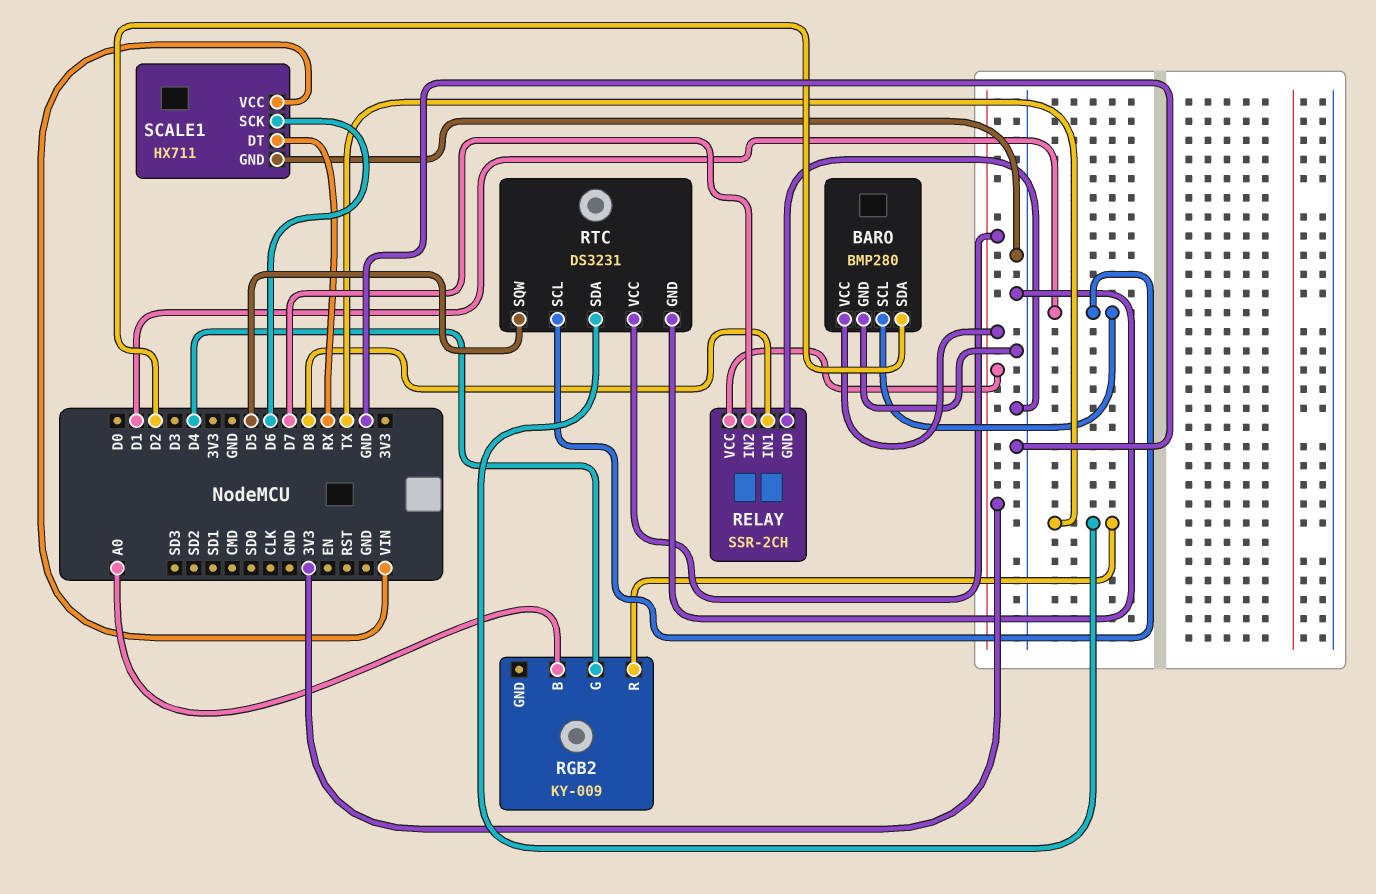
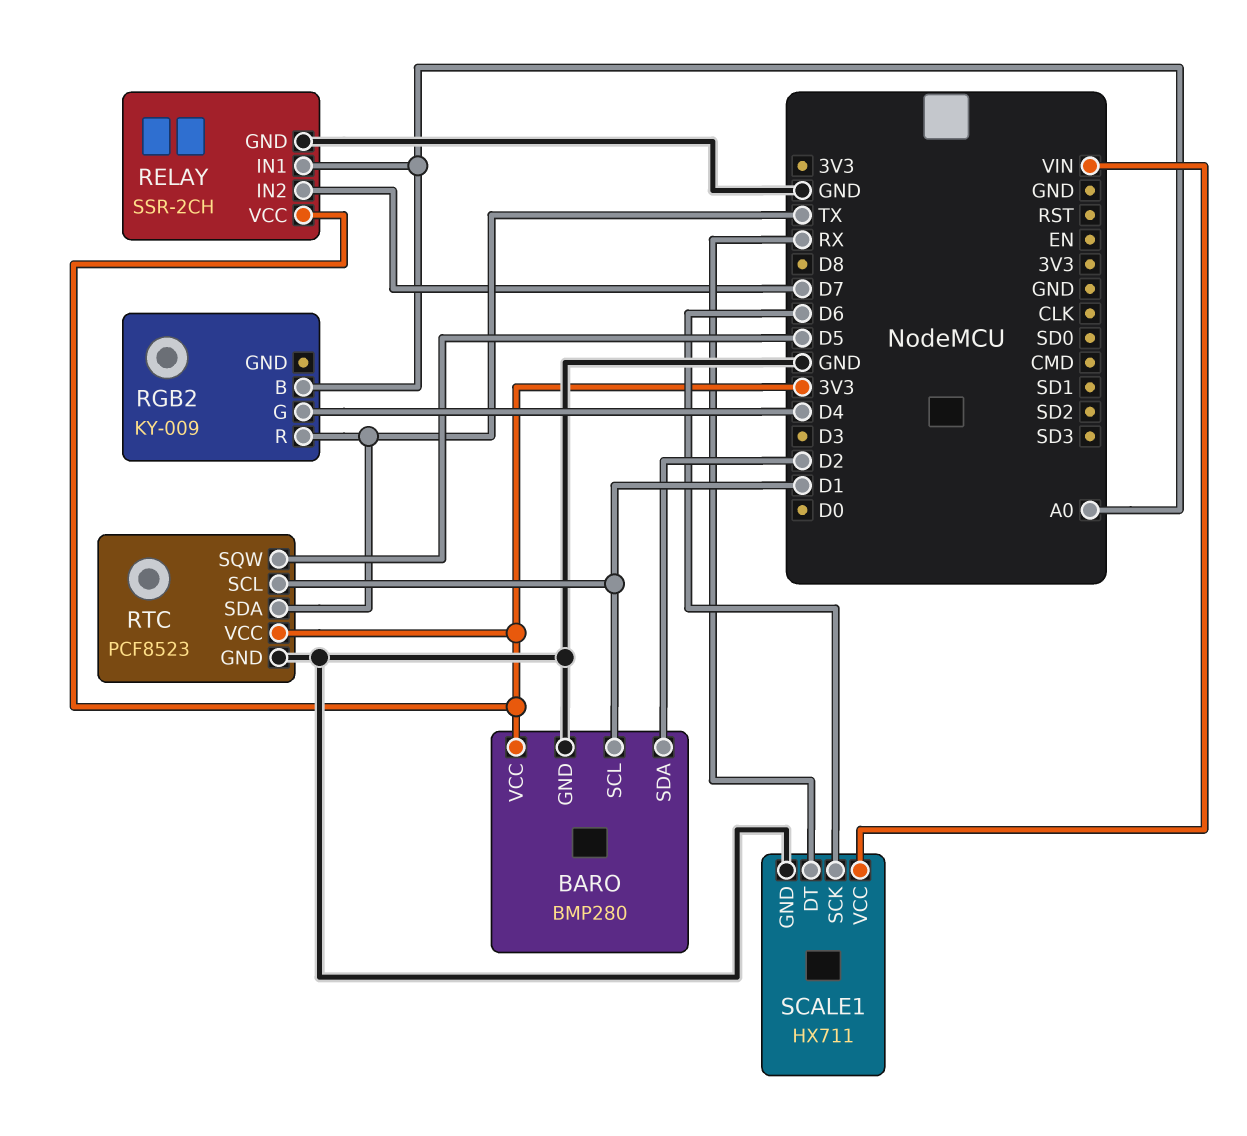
RELAY pin IN1: D8 -> A0
RTC: DS3231 -> PCF8523

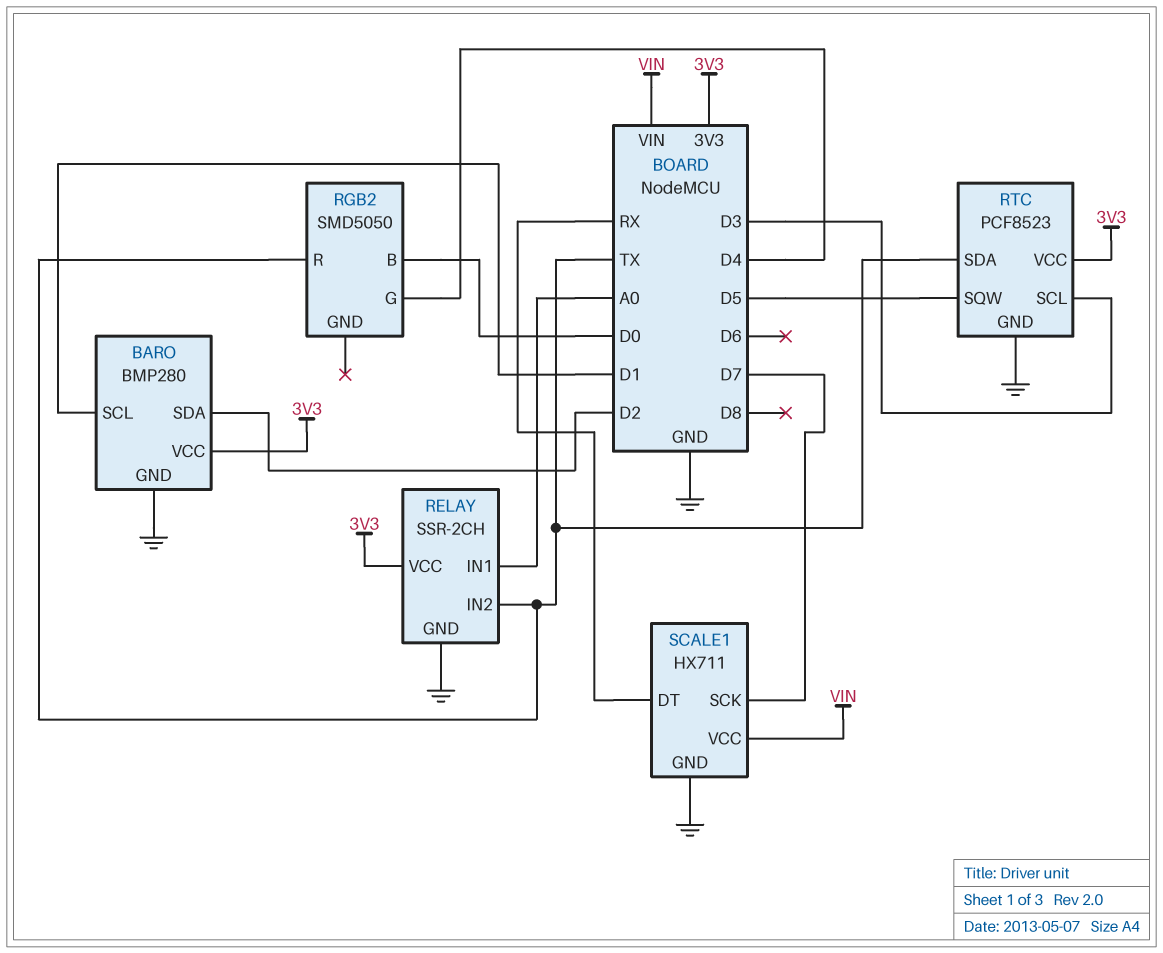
RELAY pin IN2: D7 -> TX
RGB2: KY-009 -> SMD5050
RGB2 pin B: A0 -> D0
RTC pin SCL: D1 -> D3
SCALE1 pin SCK: D6 -> D7

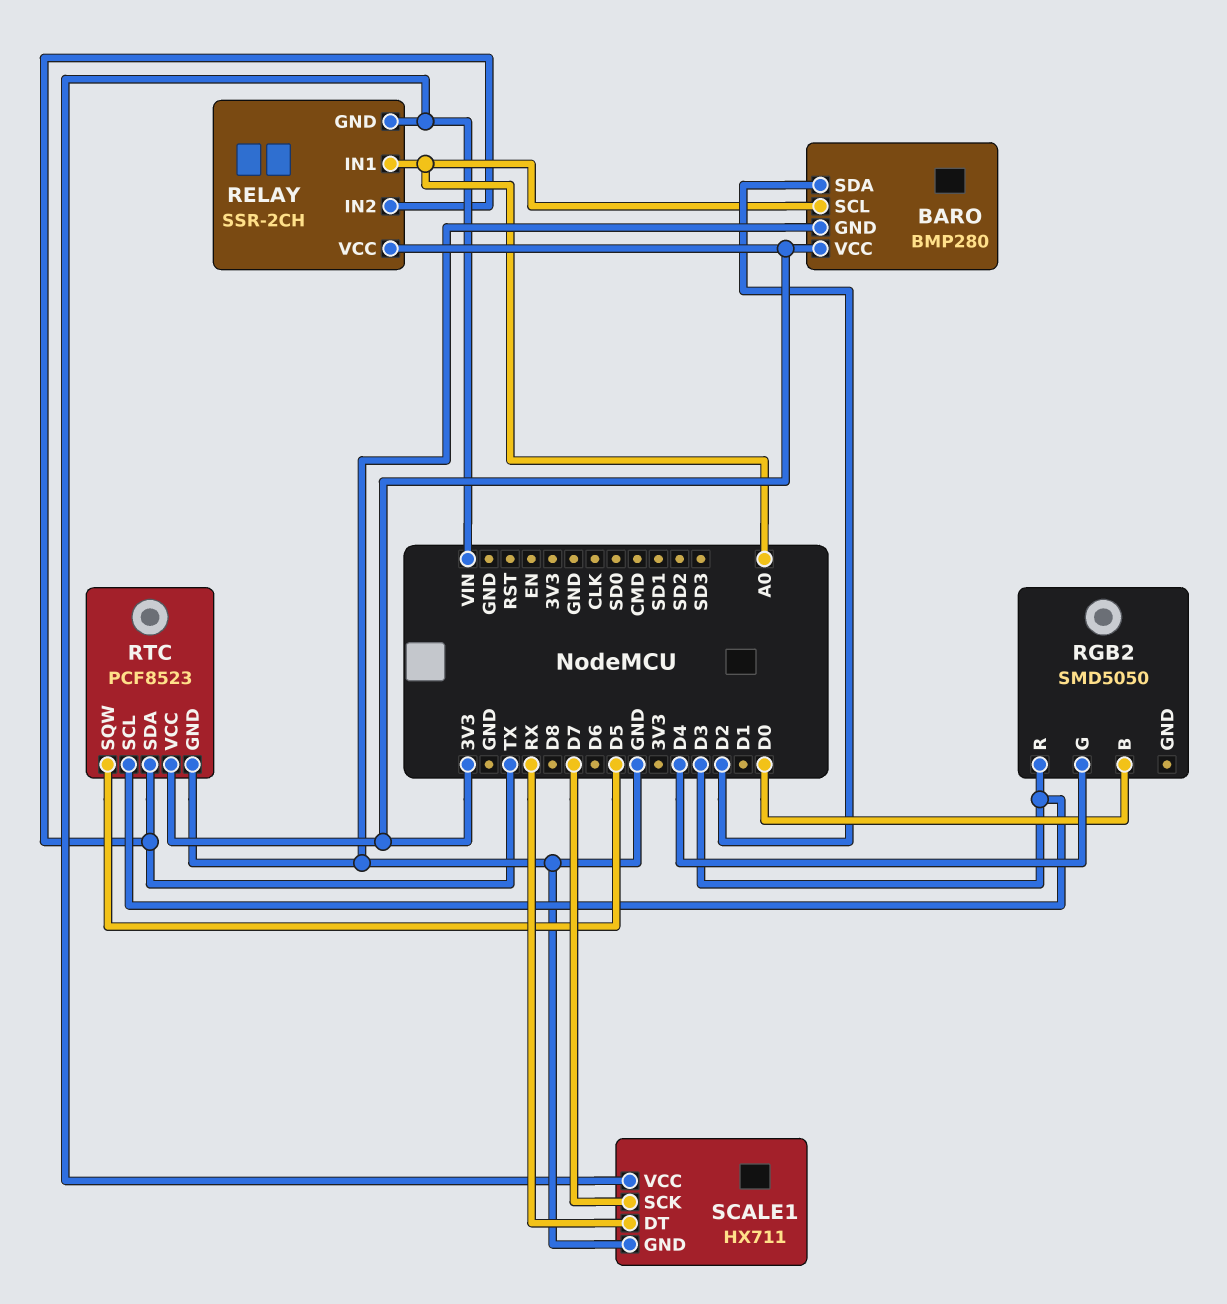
BARO pin SCL: D1 -> A0
RELAY pin GND: GND -> VIN
RGB2 pin R: TX -> D3

